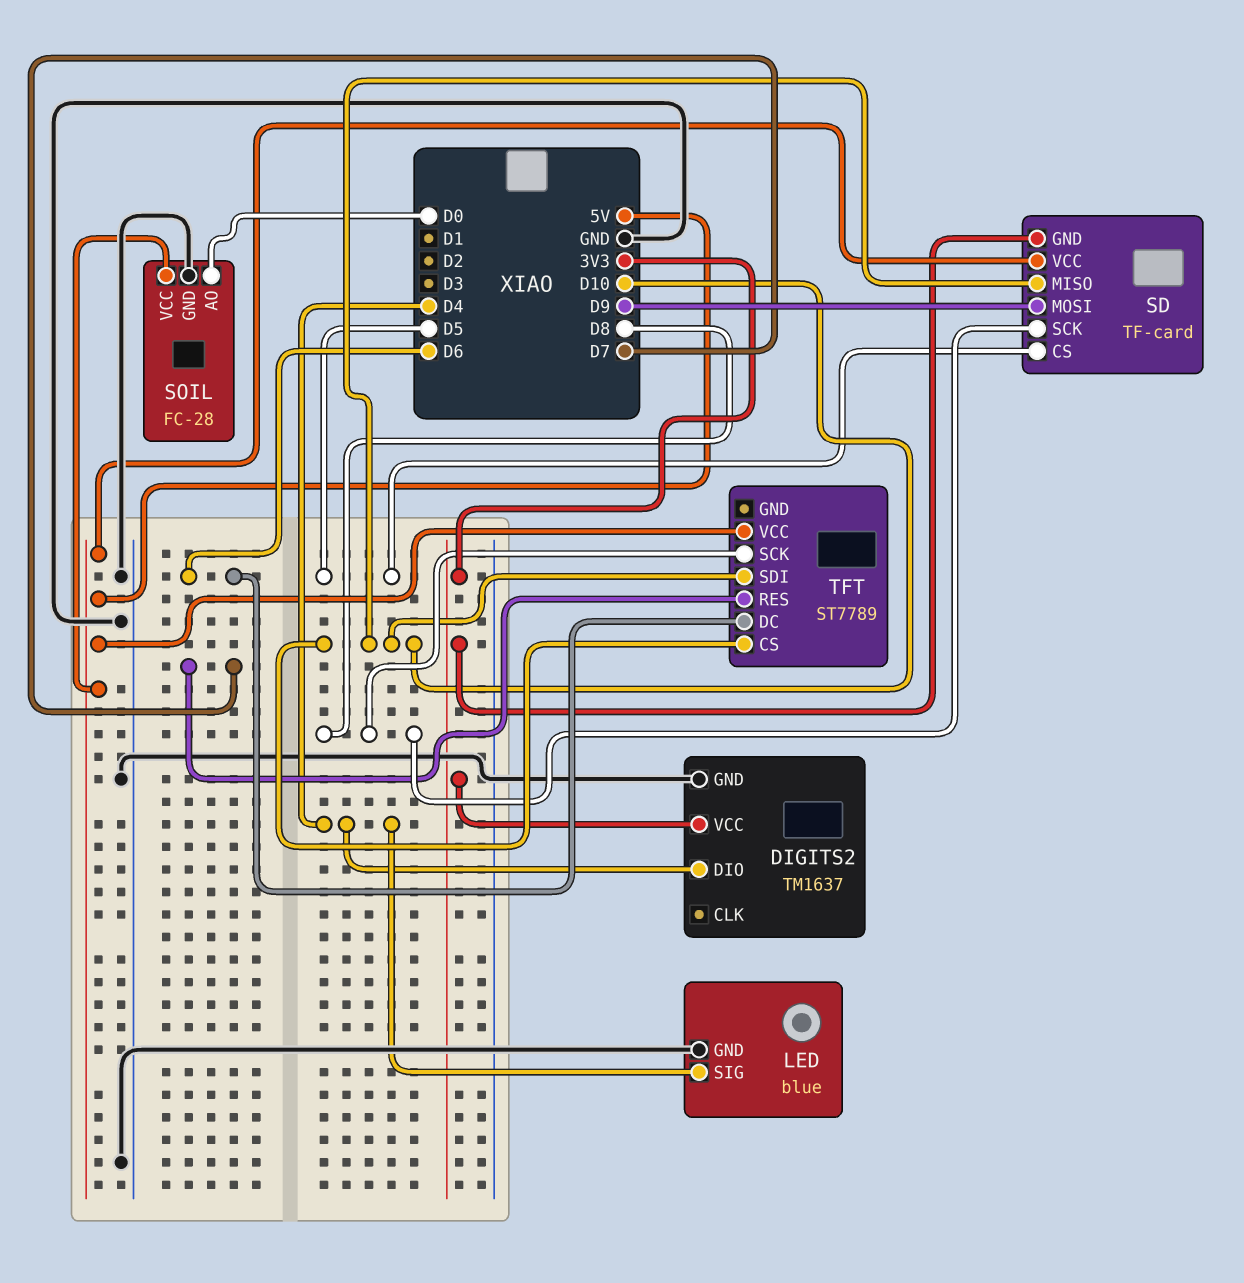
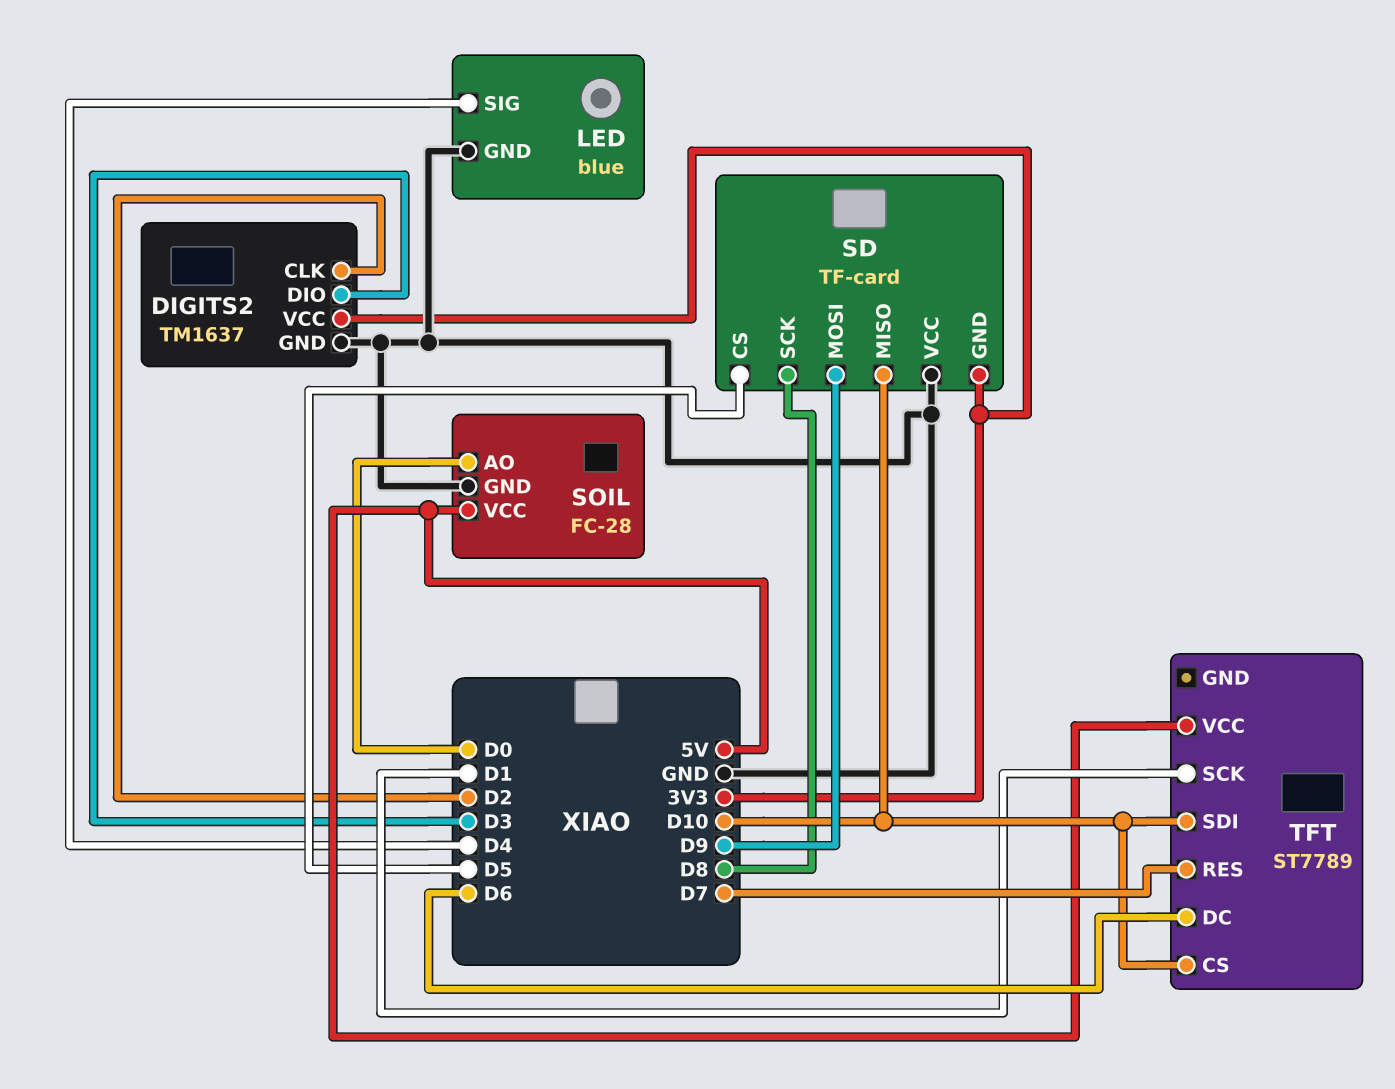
DIGITS2 pin CLK: none -> D2
DIGITS2 pin DIO: D4 -> D3
SD pin VCC: 5V -> GND
TFT pin SCK: D8 -> D1

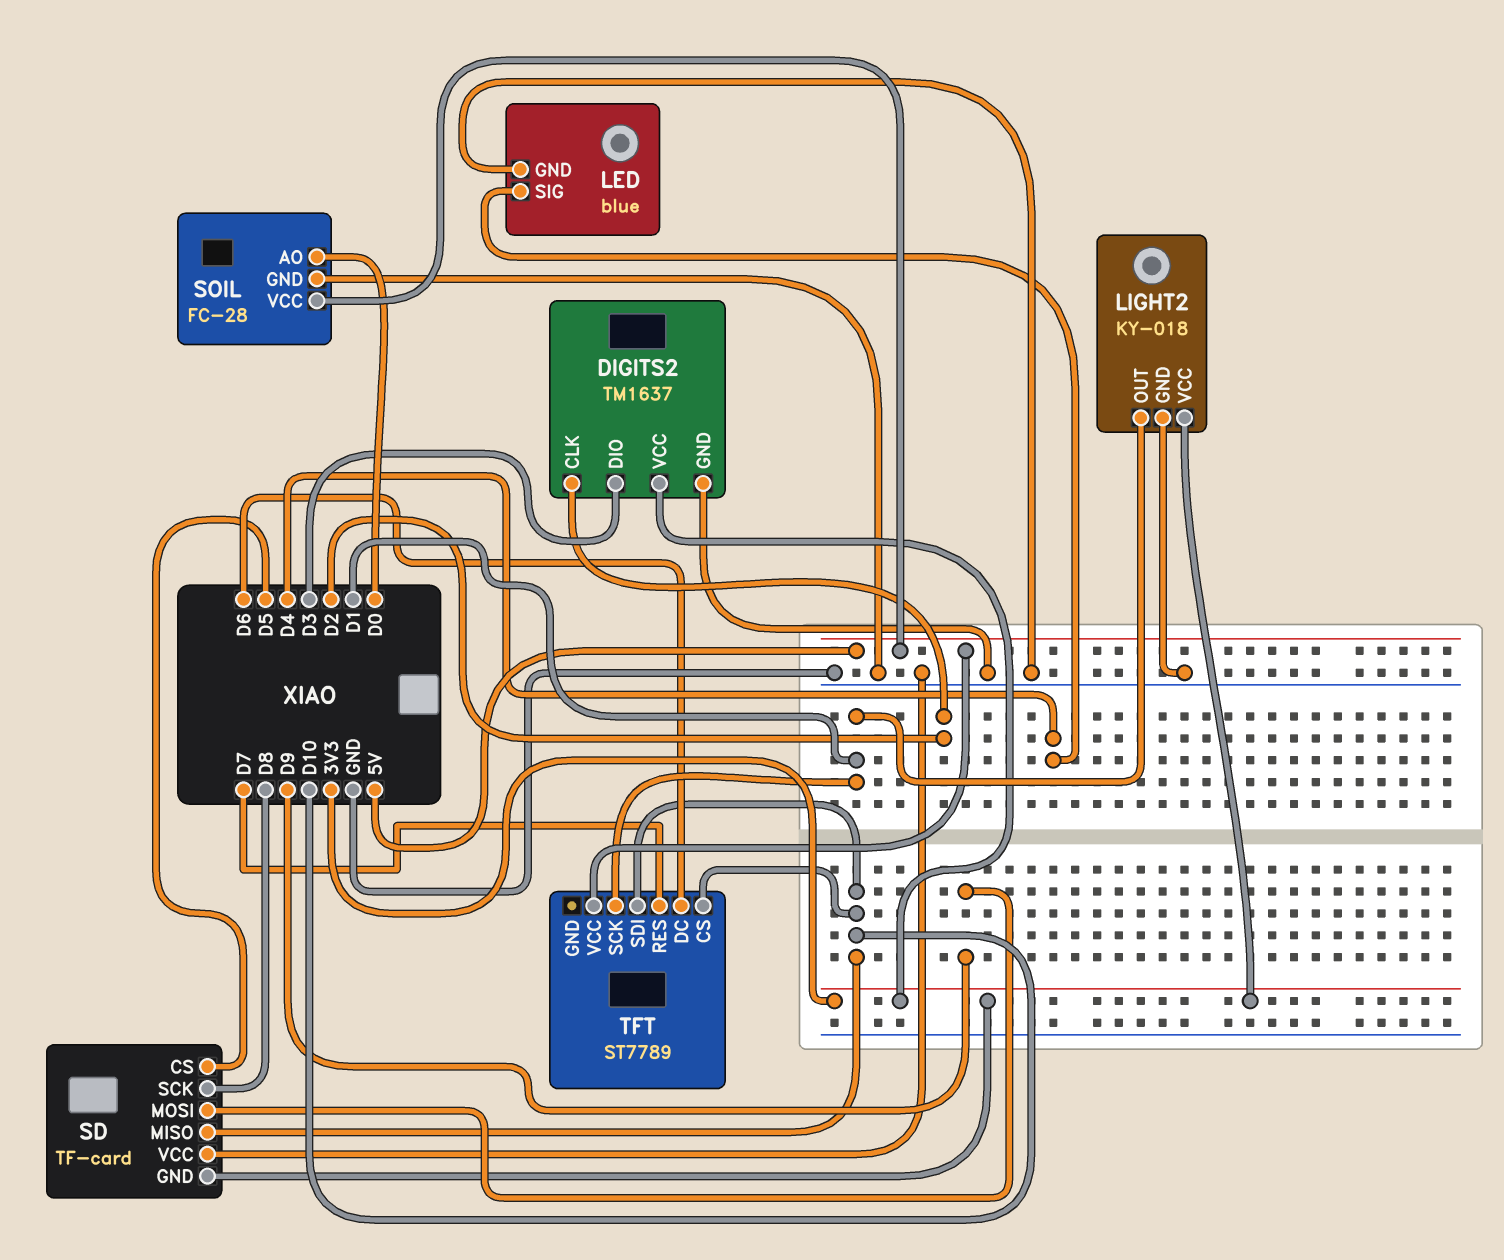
LIGHT2: none -> KY-018
LIGHT2 pin GND: none -> GND
LIGHT2 pin OUT: none -> D1
LIGHT2 pin VCC: none -> 3V3

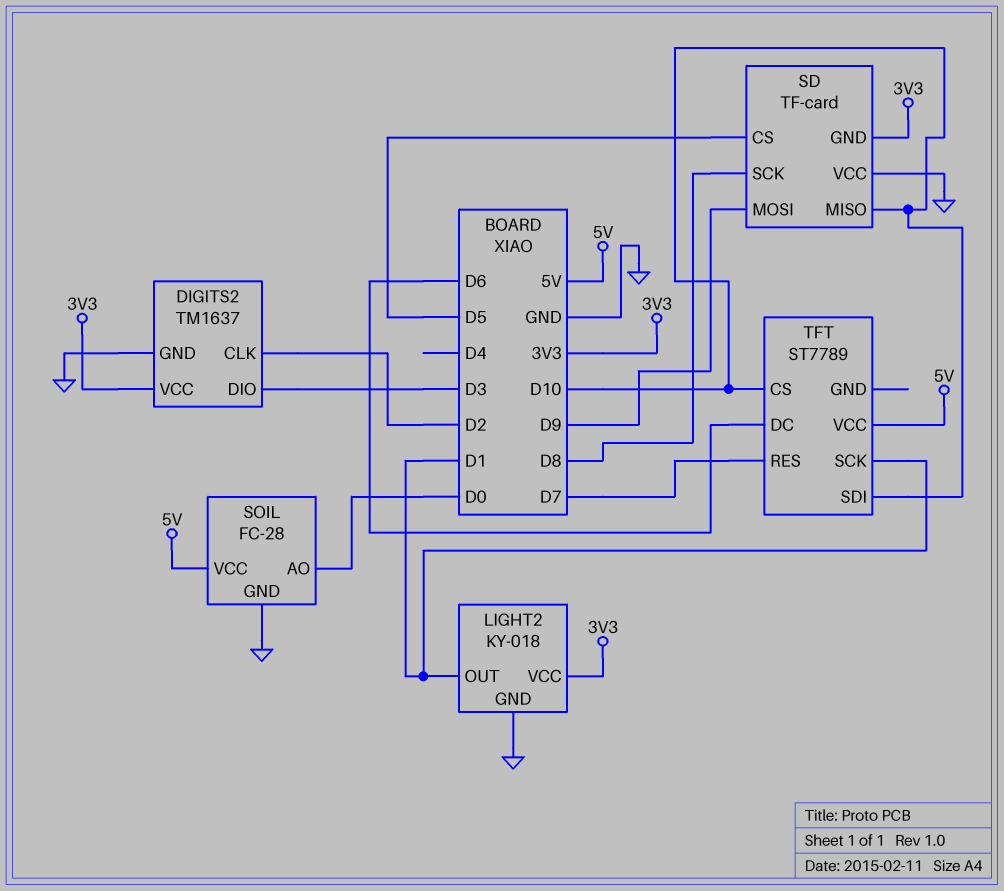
LED: blue -> none
LED pin GND: GND -> none
LED pin SIG: D4 -> none

